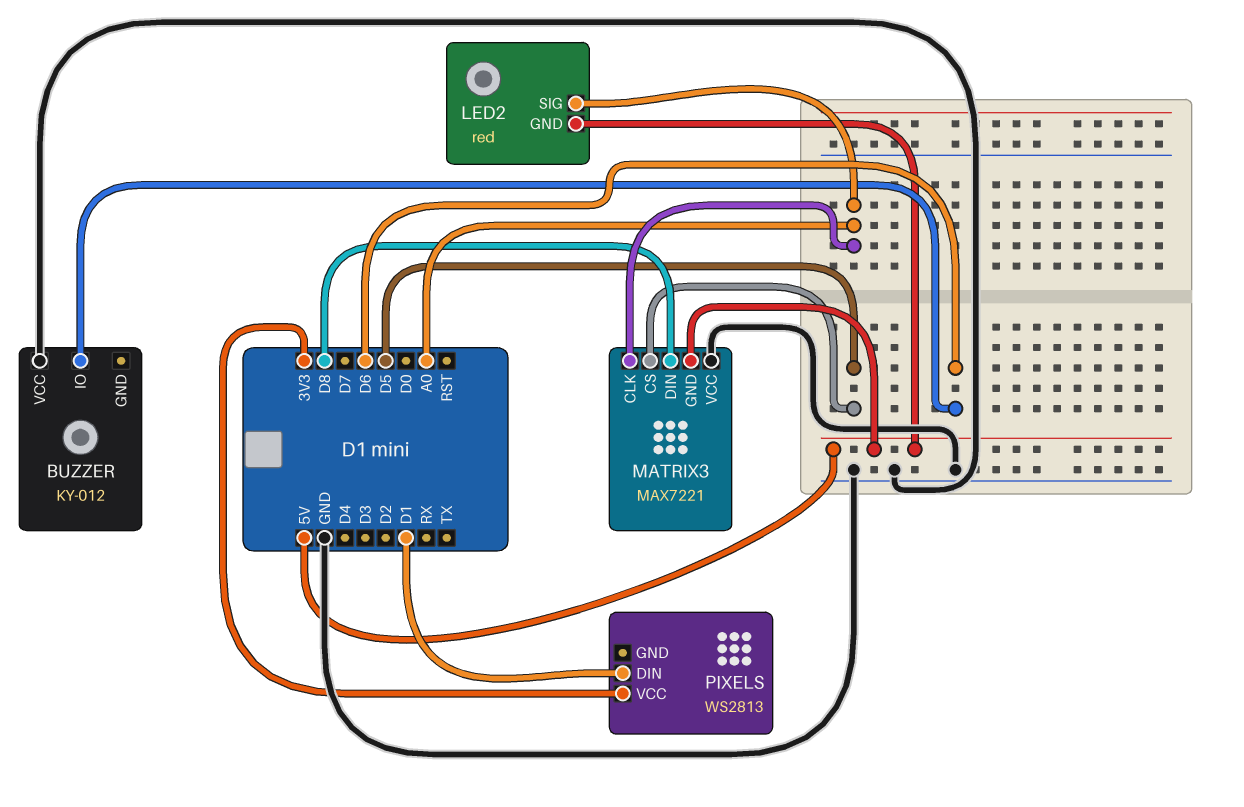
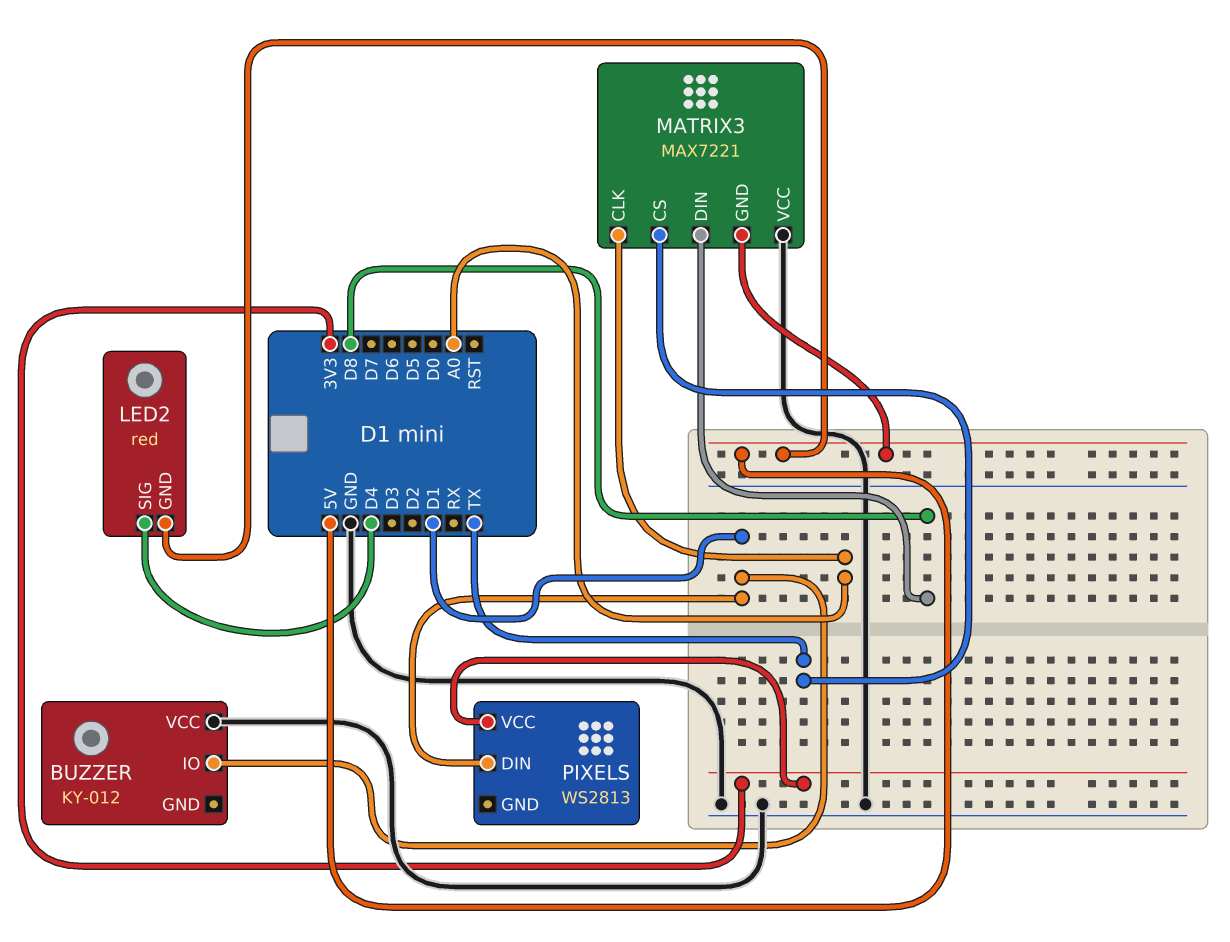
BUZZER pin IO: D6 -> D1
LED2 pin SIG: A0 -> D4
MATRIX3 pin CS: D5 -> TX

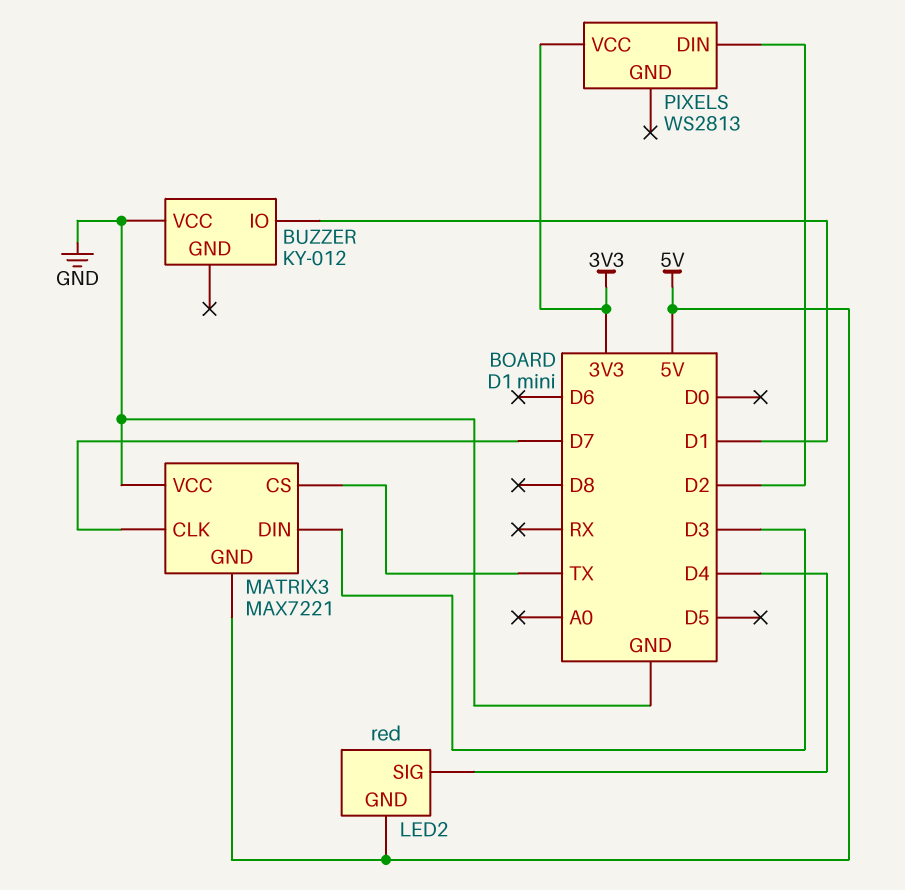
MATRIX3 pin CLK: A0 -> D7
MATRIX3 pin DIN: D8 -> D3
PIXELS pin DIN: D1 -> D2

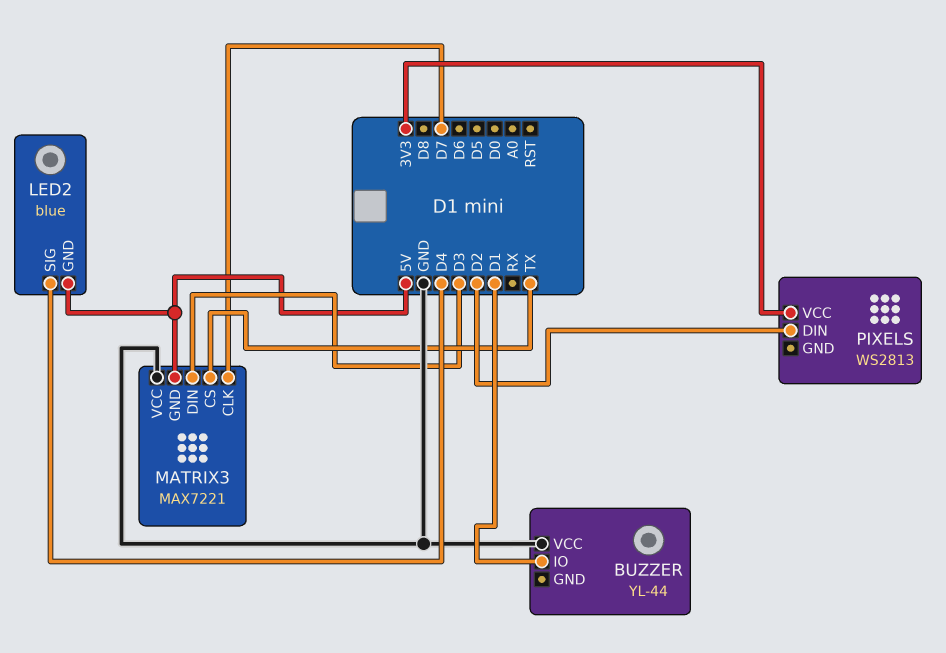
BUZZER: KY-012 -> YL-44
LED2: red -> blue

